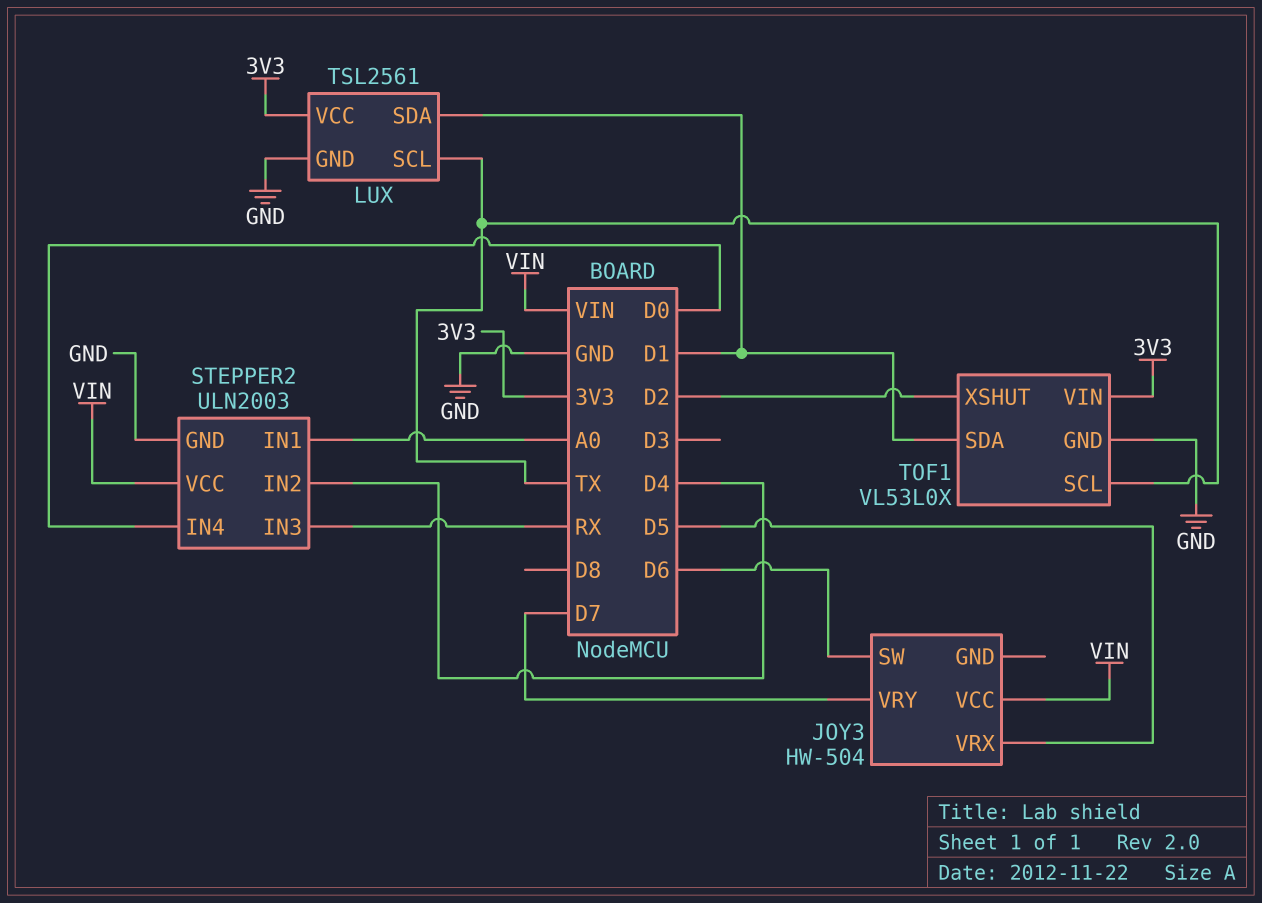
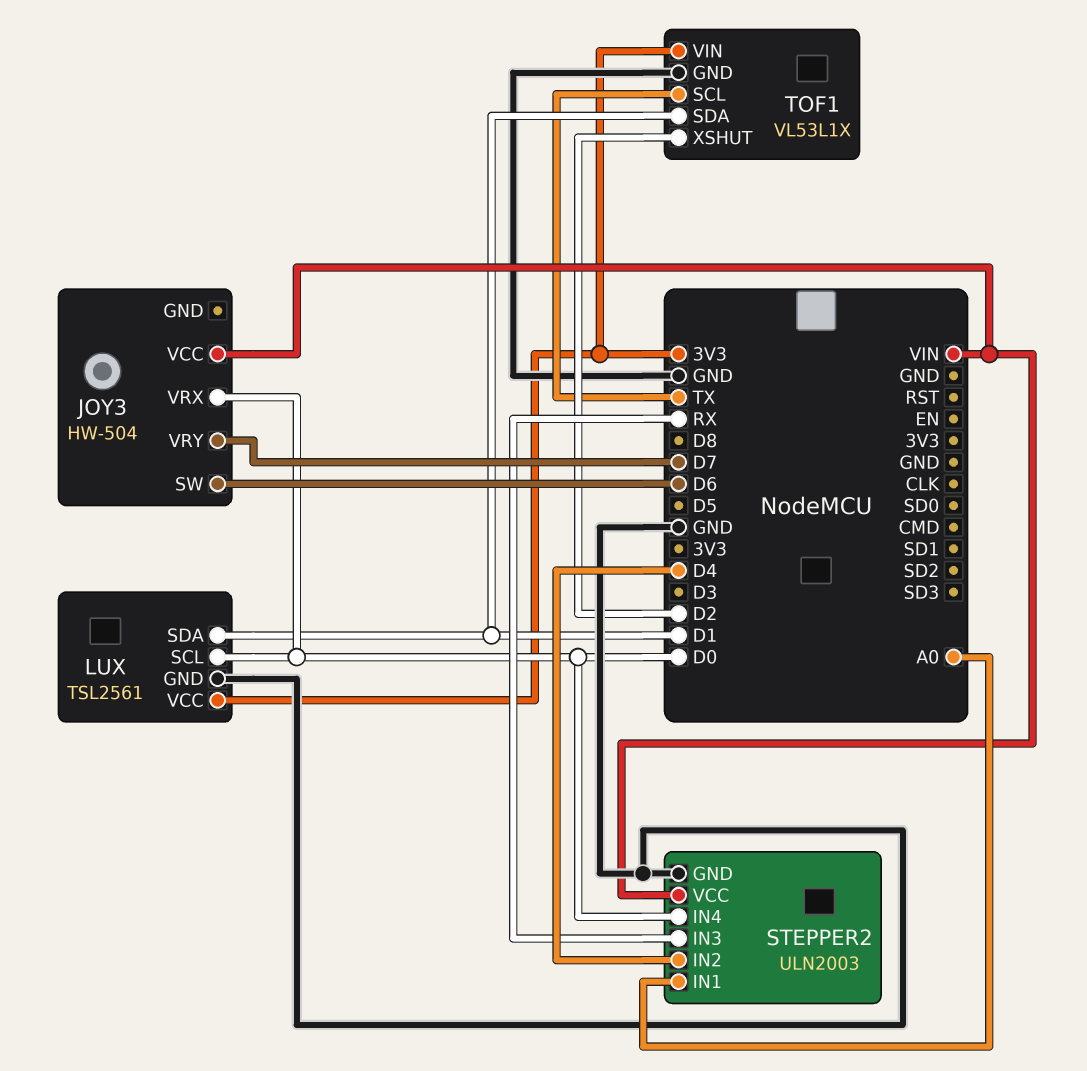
JOY3 pin VRX: D5 -> D0
LUX pin SCL: TX -> D0
TOF1: VL53L0X -> VL53L1X

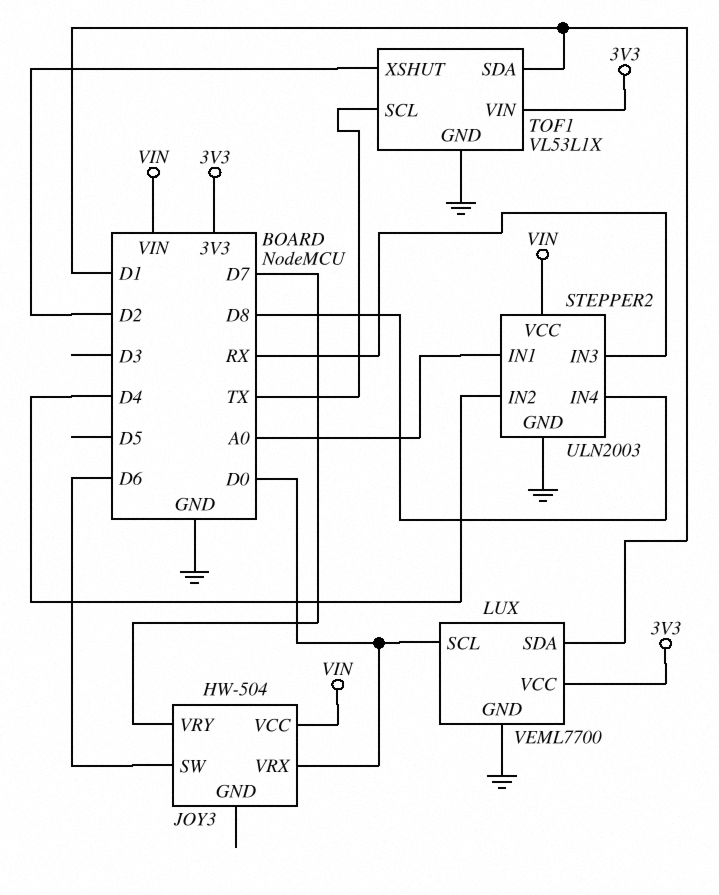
LUX: TSL2561 -> VEML7700
STEPPER2 pin IN4: D0 -> D8

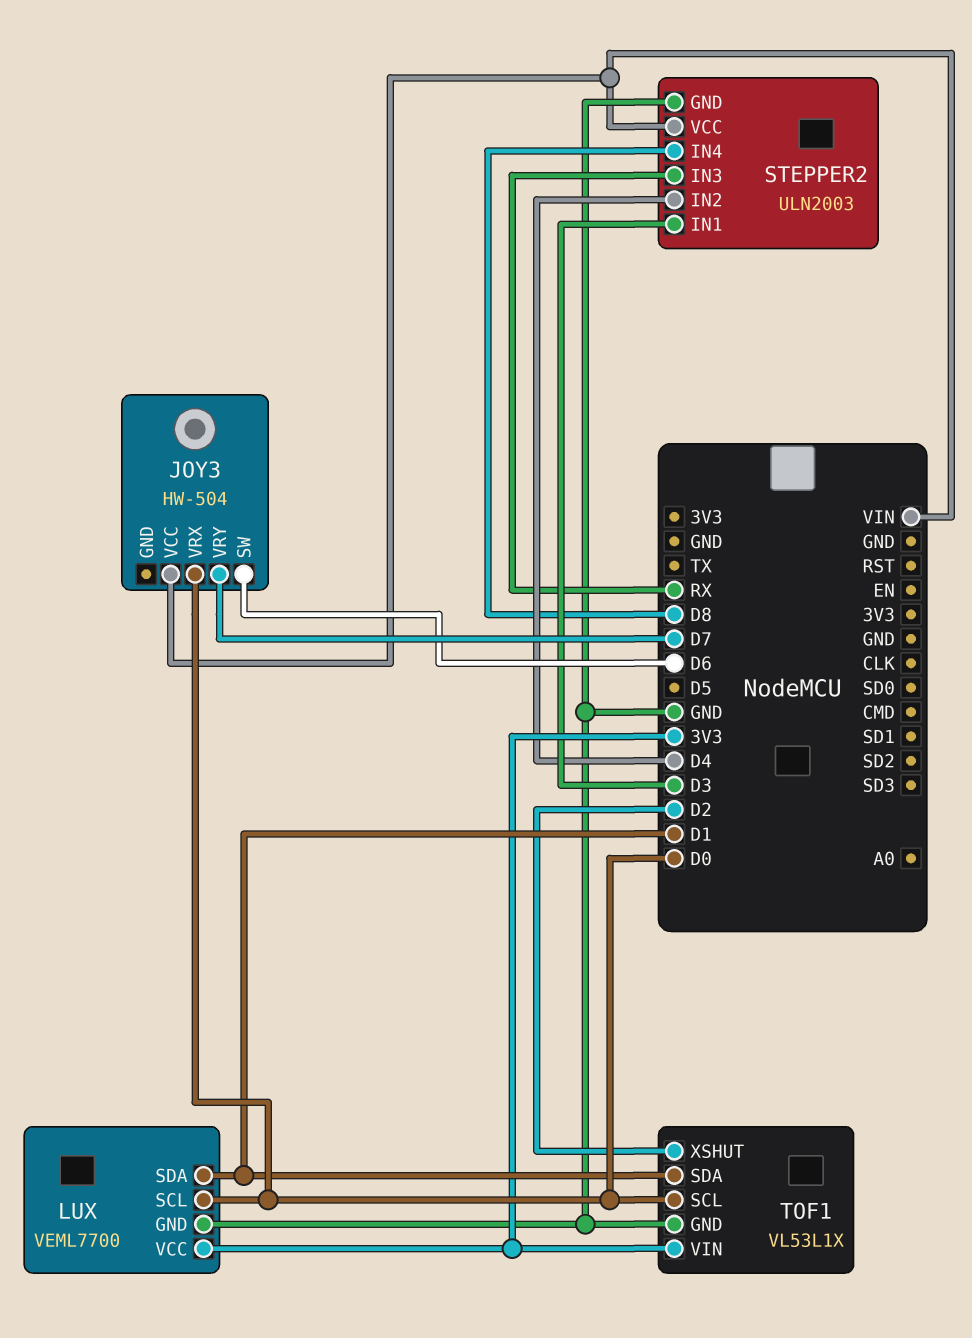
STEPPER2 pin IN1: A0 -> D3
TOF1 pin SCL: TX -> D0

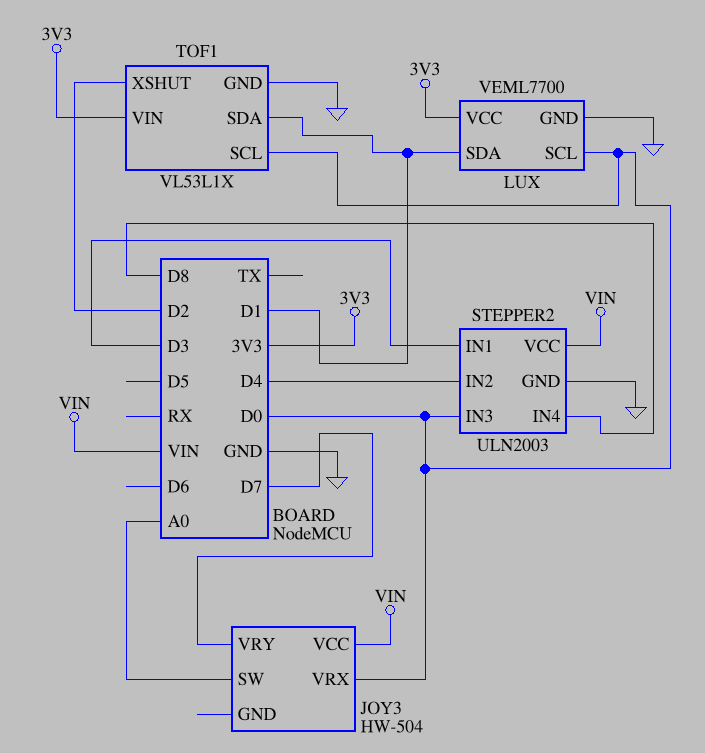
JOY3 pin SW: D6 -> A0
STEPPER2 pin IN3: RX -> D0

